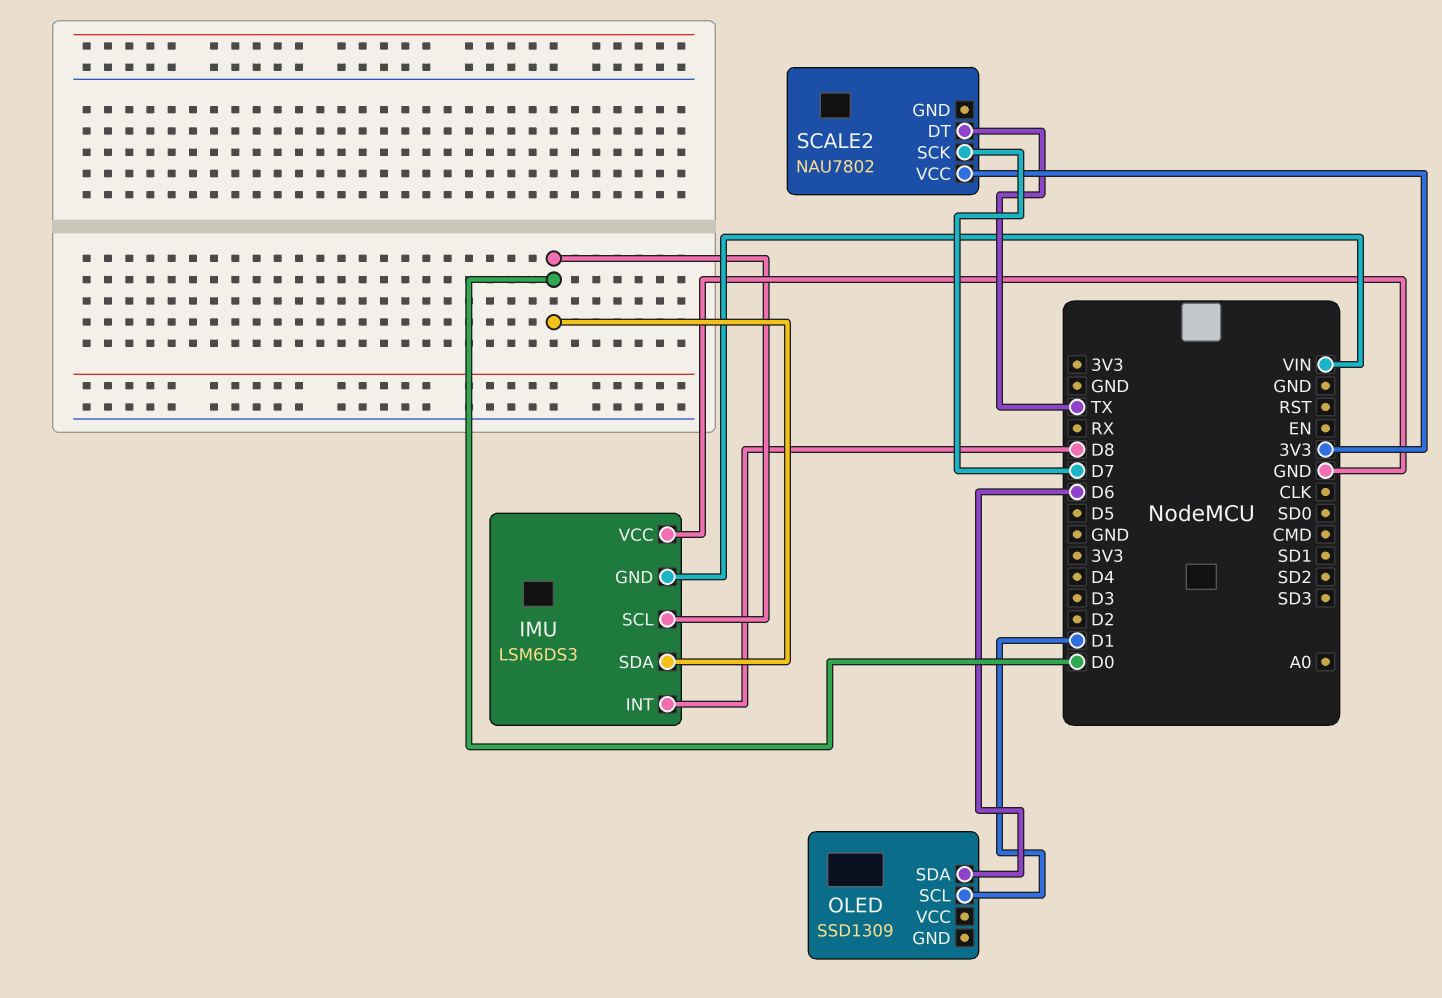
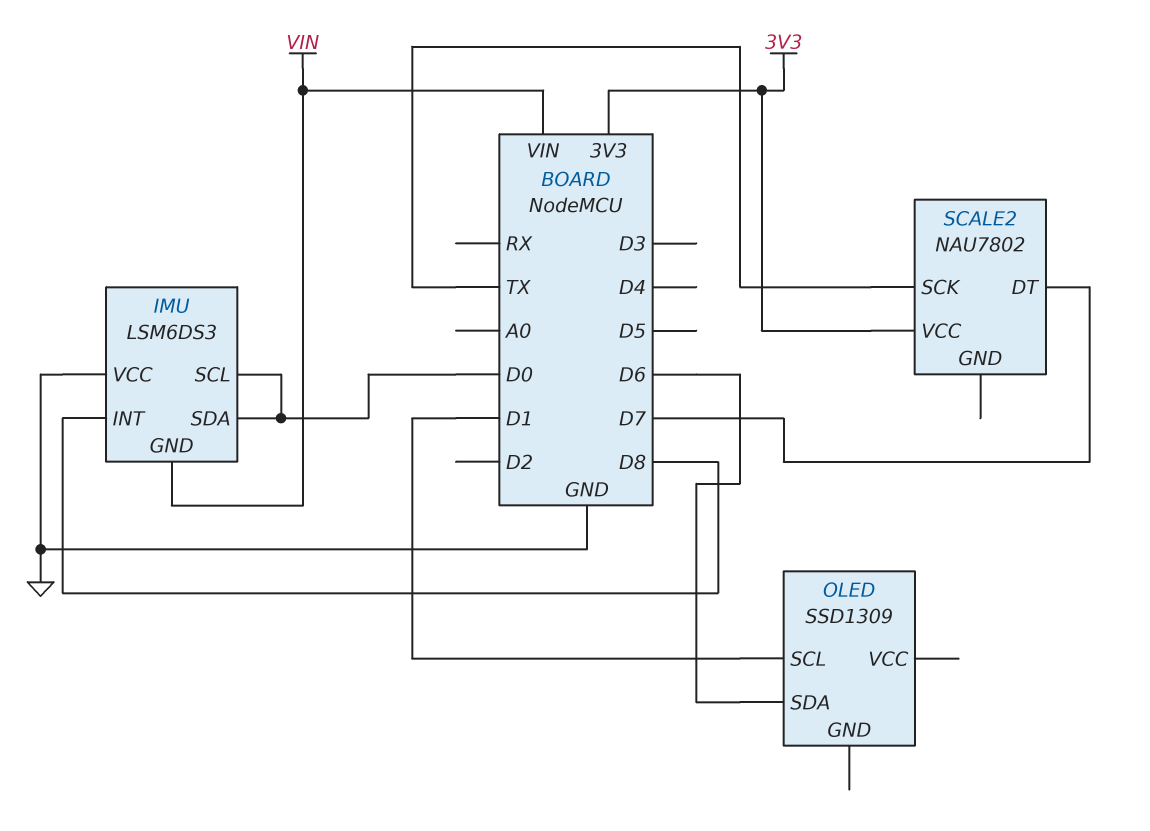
SCALE2 pin DT: TX -> D7
SCALE2 pin SCK: D7 -> TX

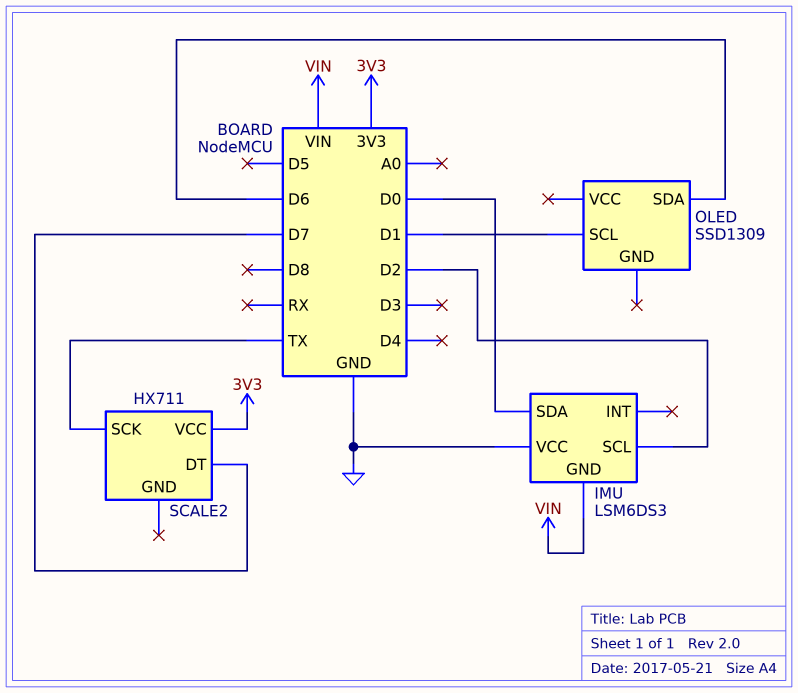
IMU pin INT: D8 -> none
IMU pin SCL: D0 -> D2
SCALE2: NAU7802 -> HX711

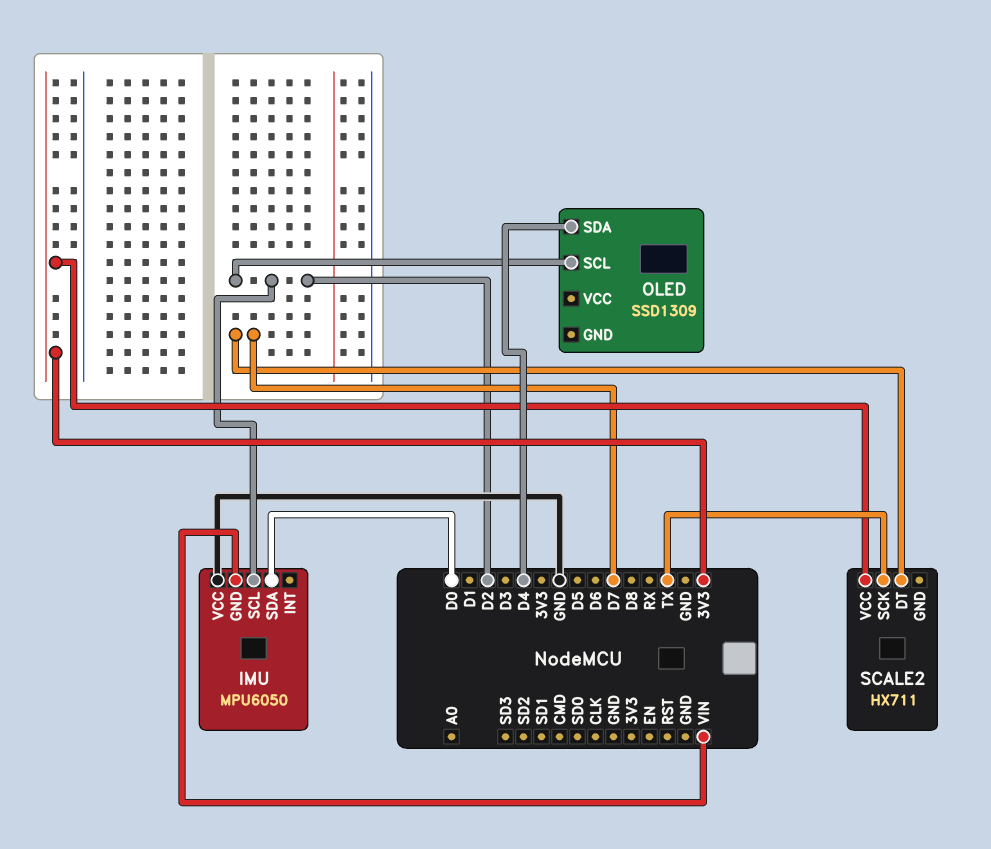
IMU: LSM6DS3 -> MPU6050
OLED pin SCL: D1 -> D2
OLED pin SDA: D6 -> D4

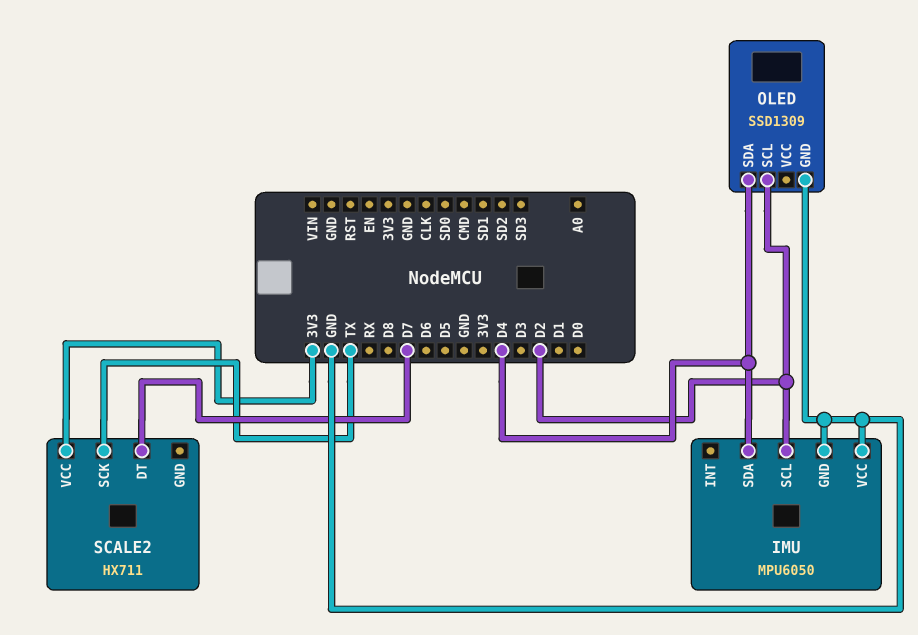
IMU pin GND: VIN -> GND
IMU pin SDA: D0 -> D4
OLED pin GND: none -> GND

